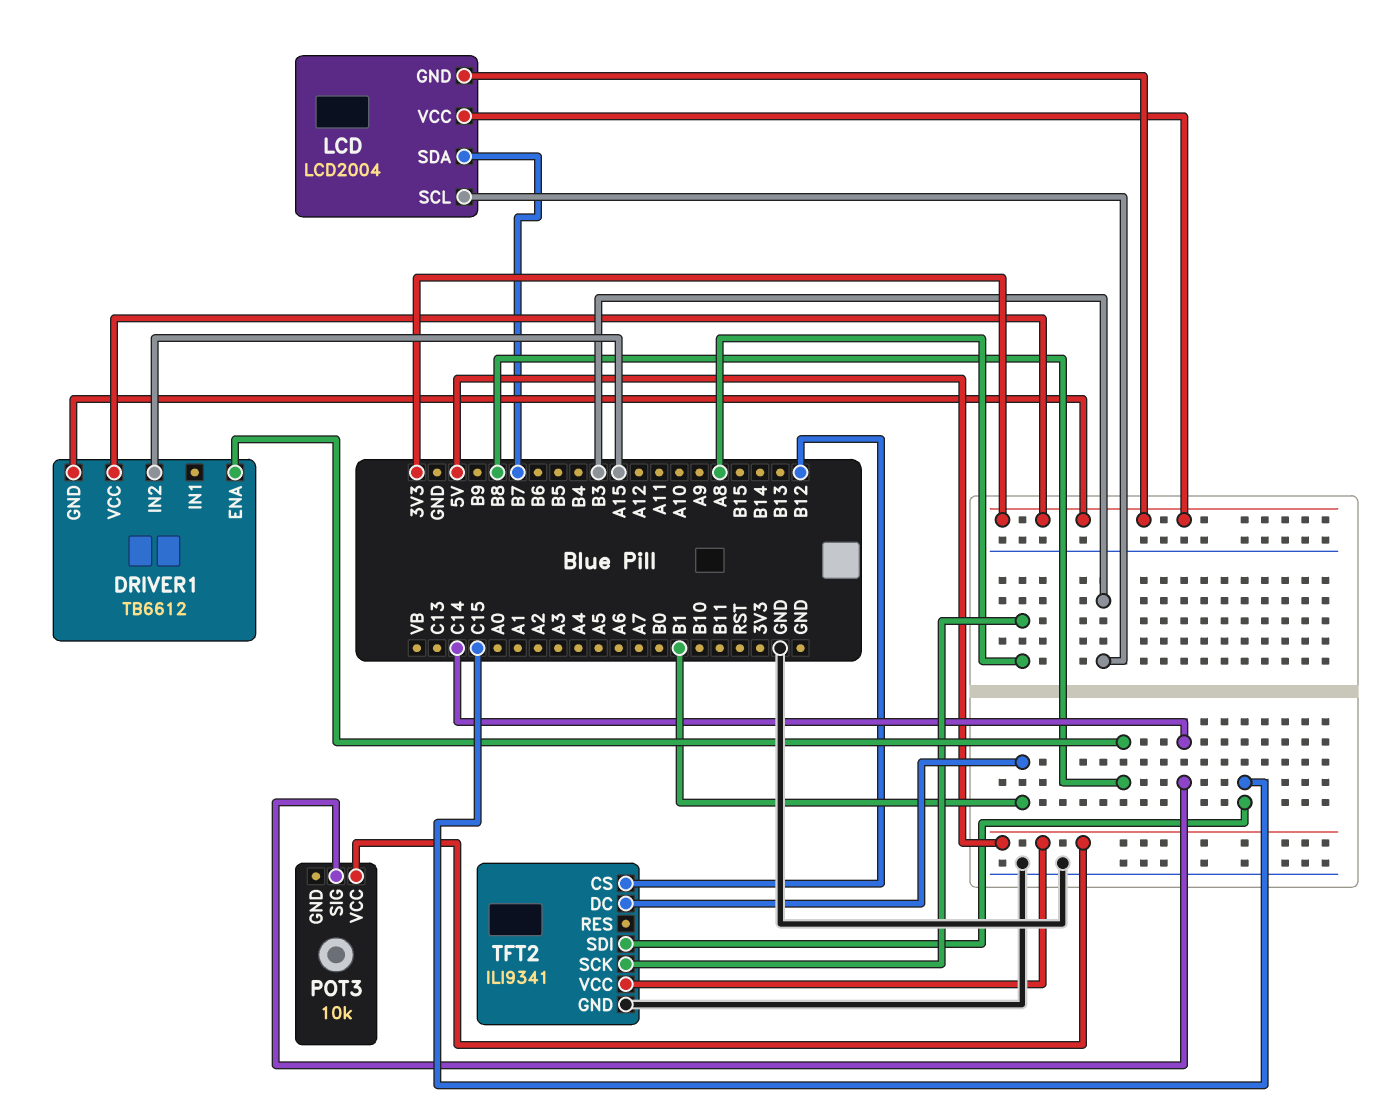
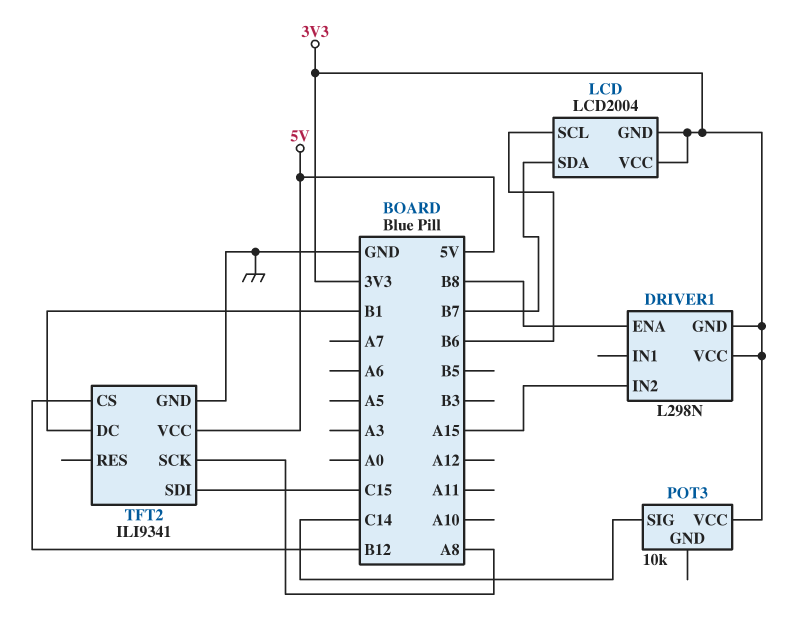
DRIVER1: TB6612 -> L298N
LCD pin SCL: B3 -> B6
POT3 pin VCC: 5V -> 3V3

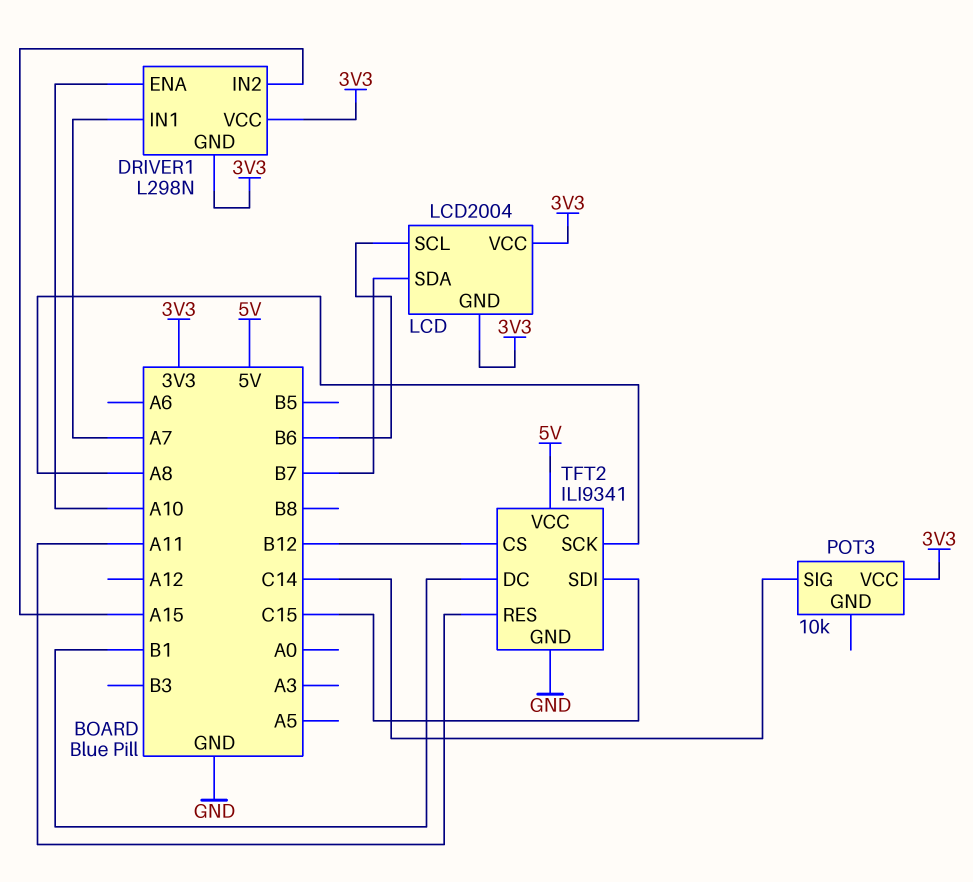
DRIVER1 pin ENA: B8 -> A10
DRIVER1 pin IN1: none -> A7
TFT2 pin RES: none -> A11

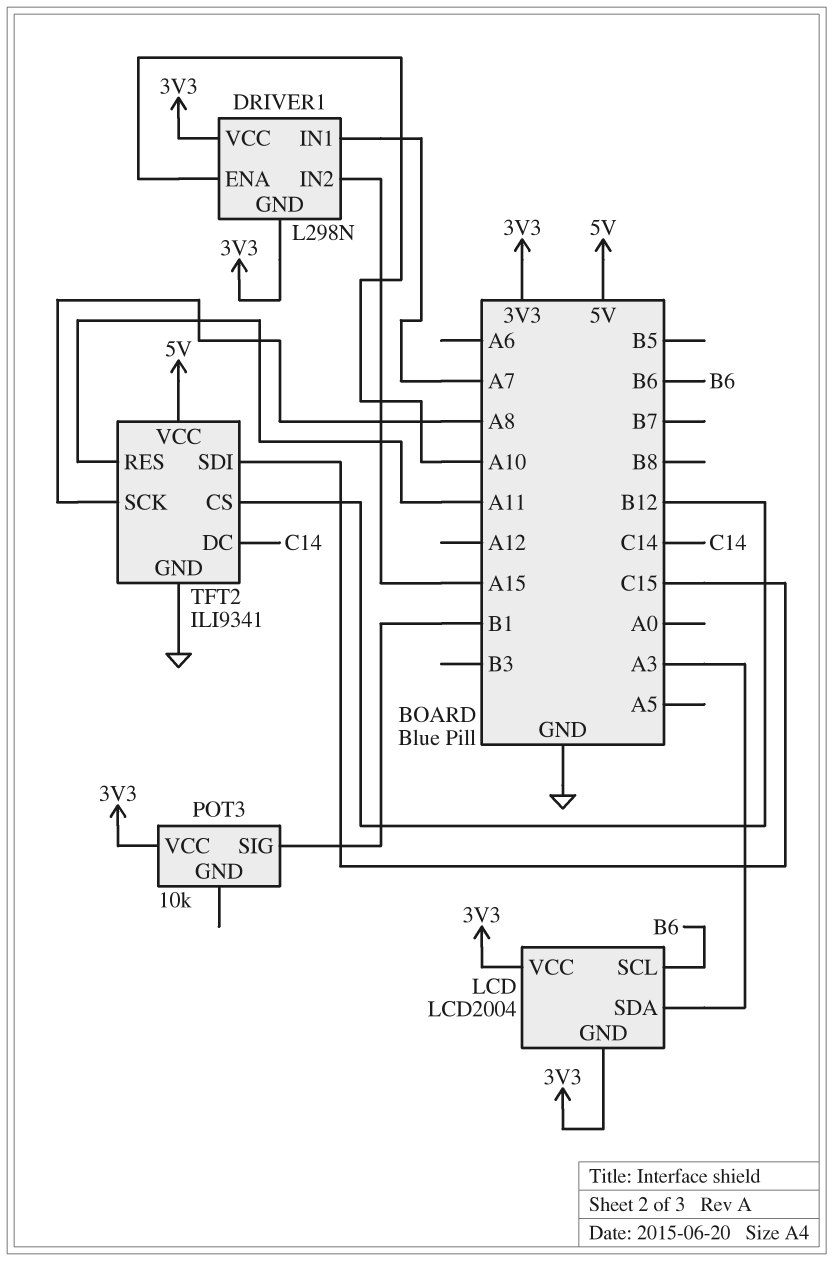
LCD pin SDA: B7 -> A3
POT3 pin SIG: C14 -> B1
TFT2 pin DC: B1 -> C14

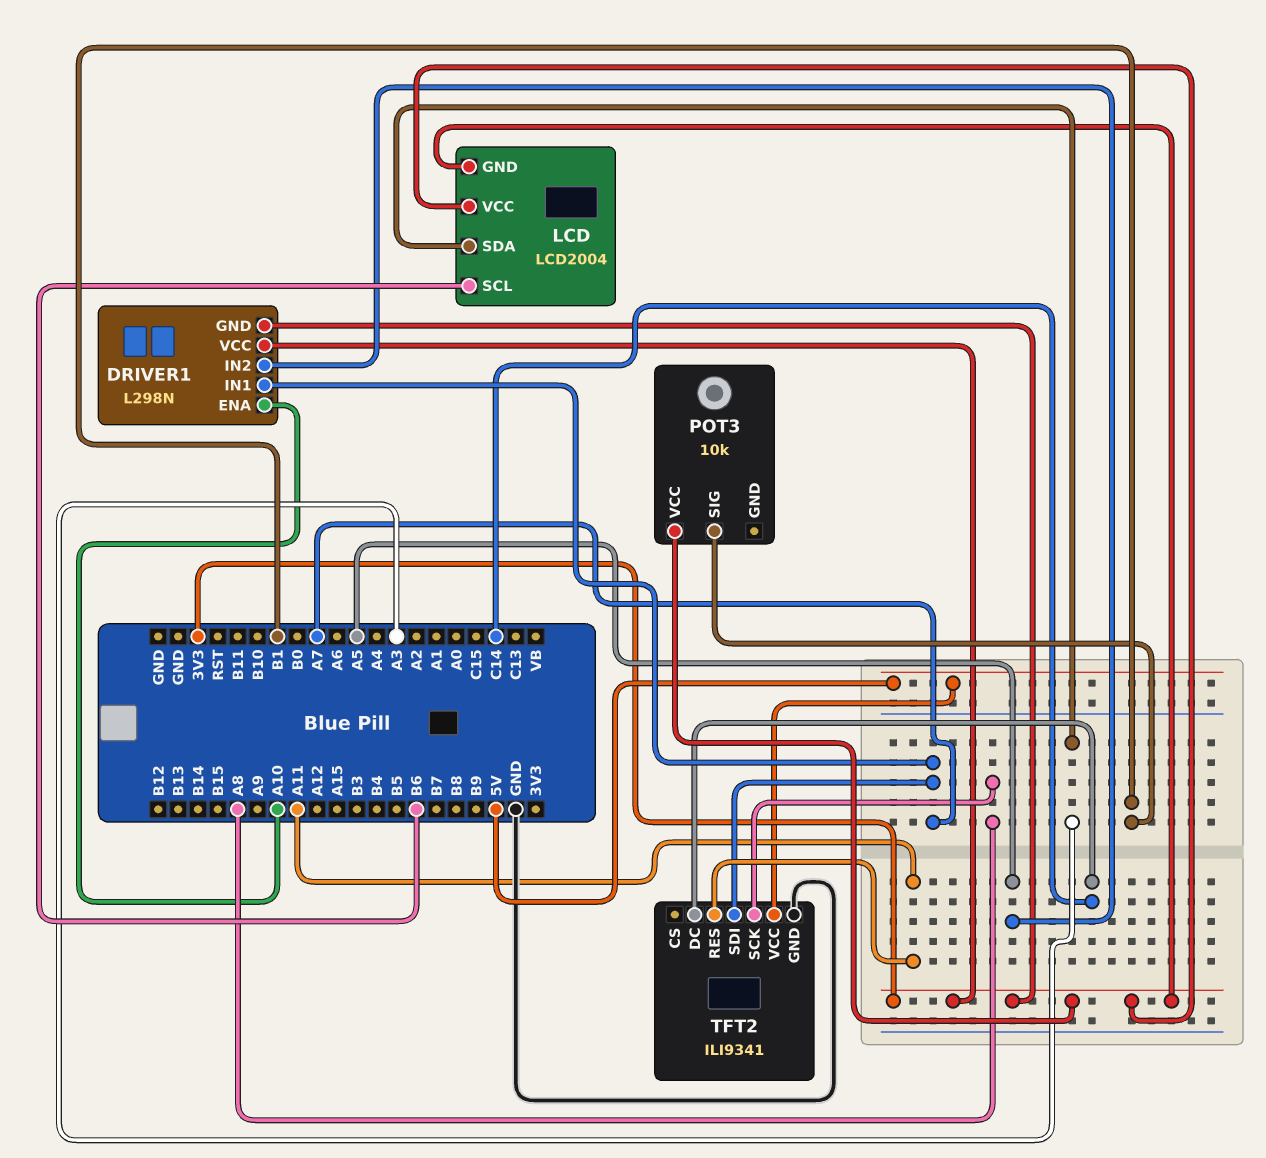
DRIVER1 pin IN2: A15 -> A5
TFT2 pin CS: B12 -> none
TFT2 pin SDI: C15 -> A7

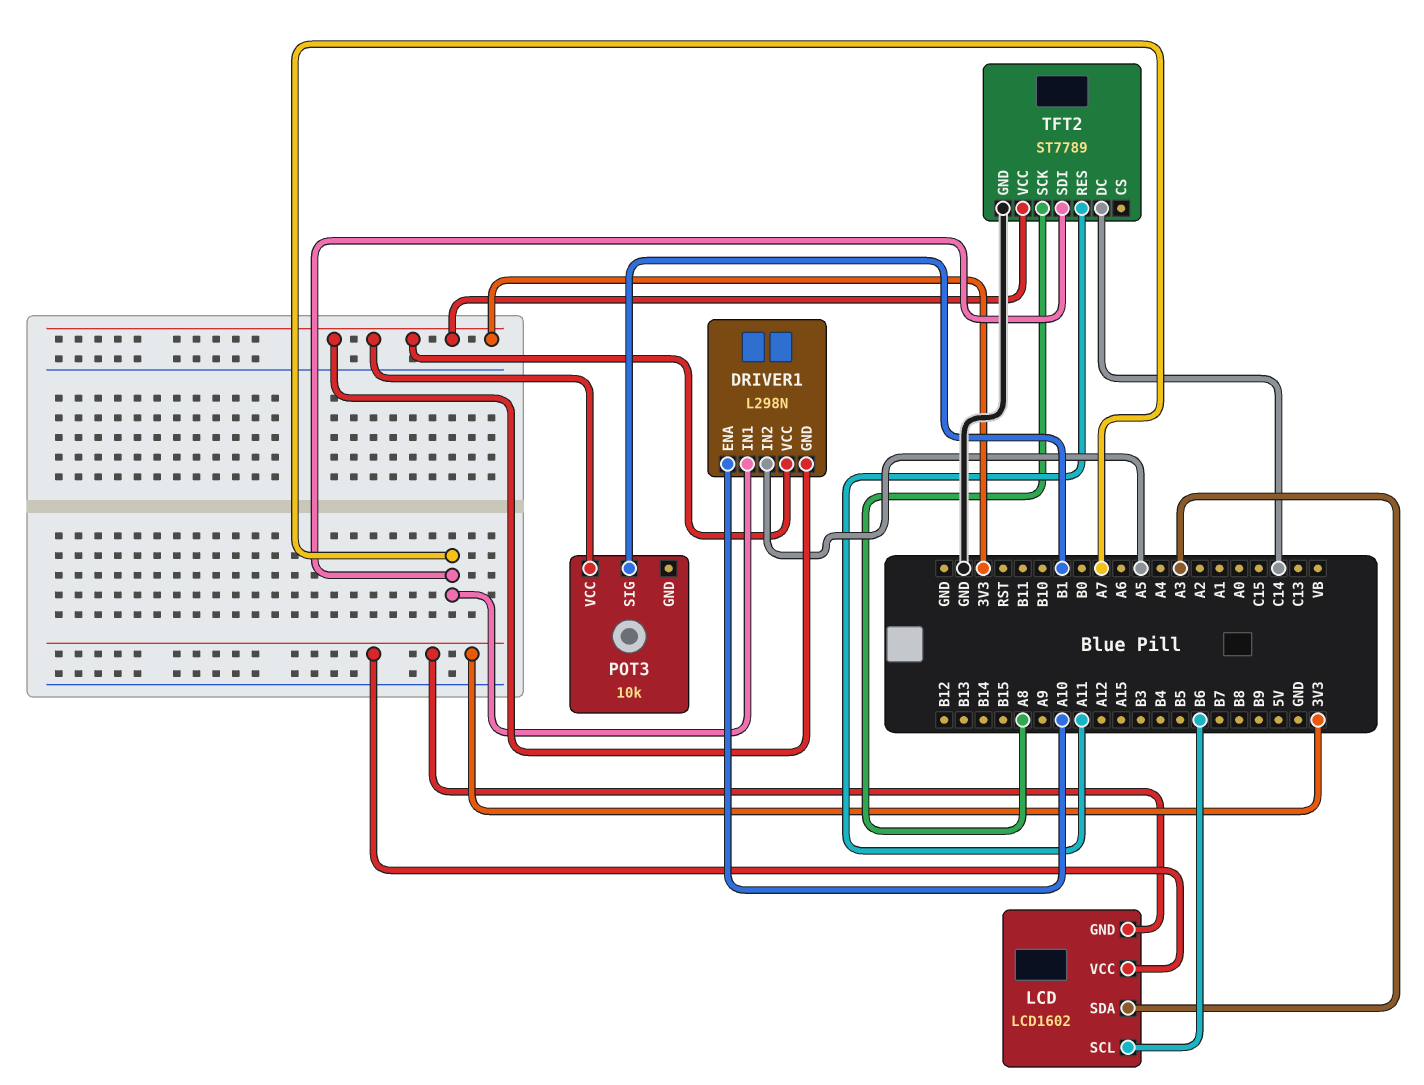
LCD: LCD2004 -> LCD1602
TFT2: ILI9341 -> ST7789
TFT2 pin VCC: 5V -> 3V3

